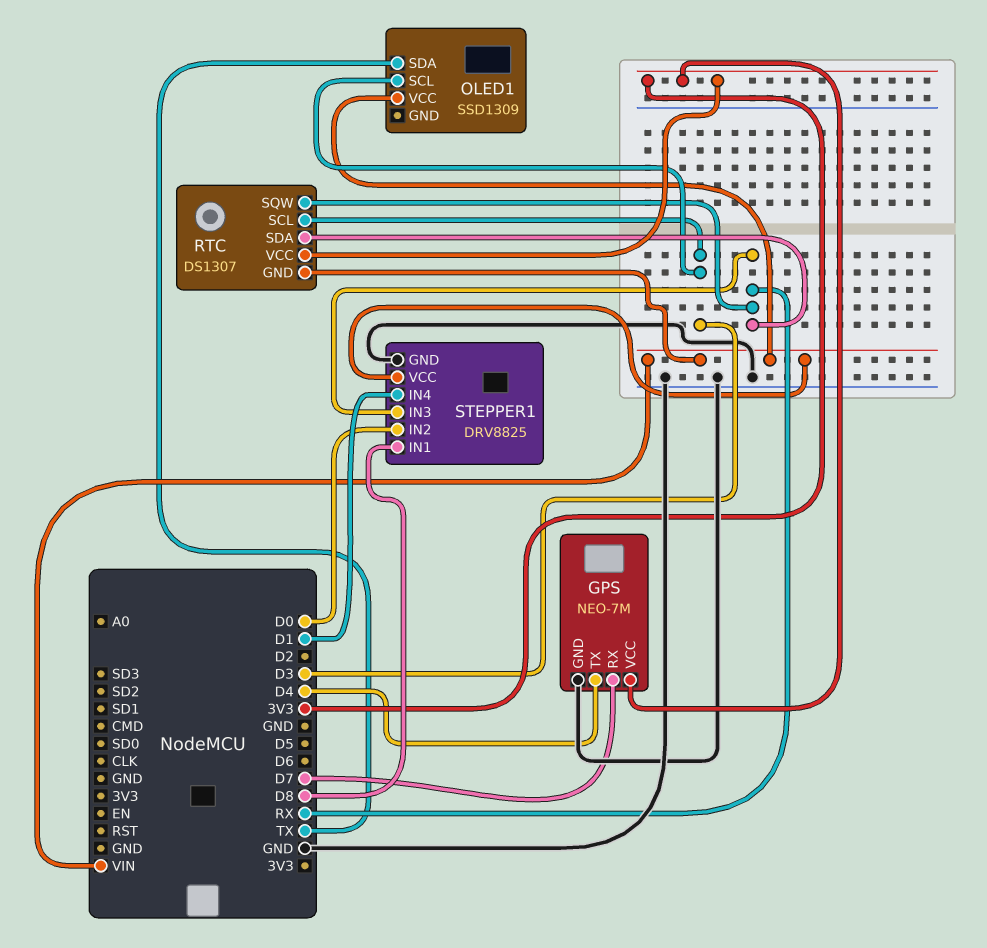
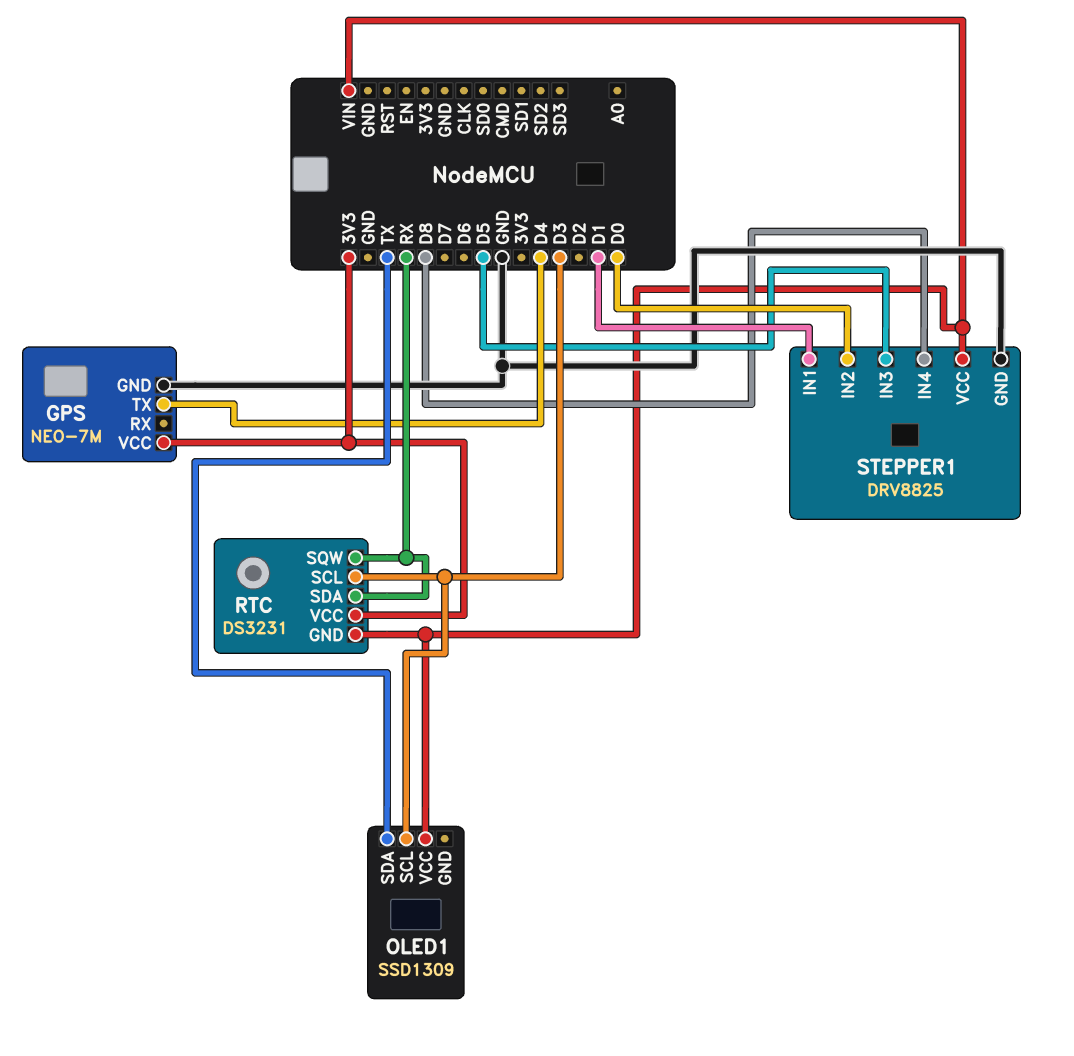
GPS pin RX: D7 -> none
RTC: DS1307 -> DS3231
STEPPER1 pin IN1: D8 -> D1
STEPPER1 pin IN3: RX -> D5
STEPPER1 pin IN4: D1 -> D8

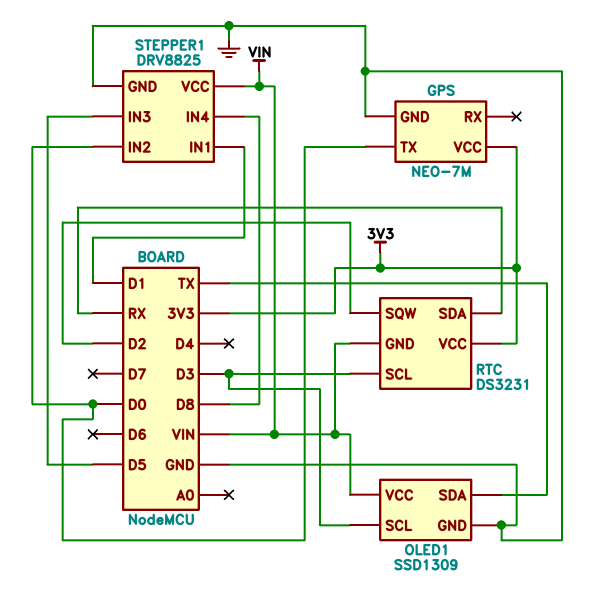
GPS pin TX: D4 -> D0
OLED1 pin GND: none -> GND
RTC pin SQW: RX -> D2

